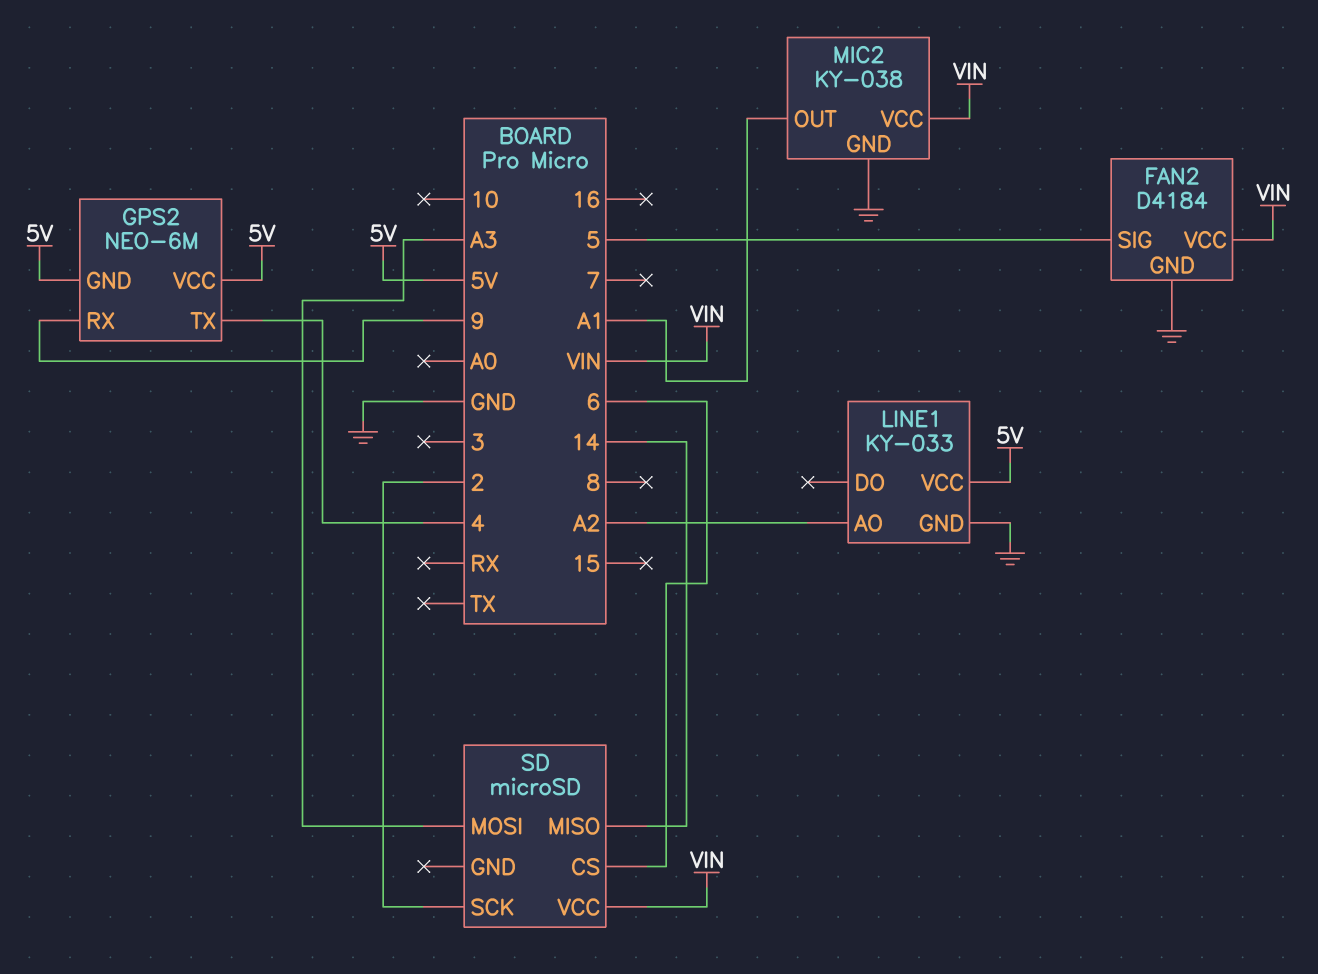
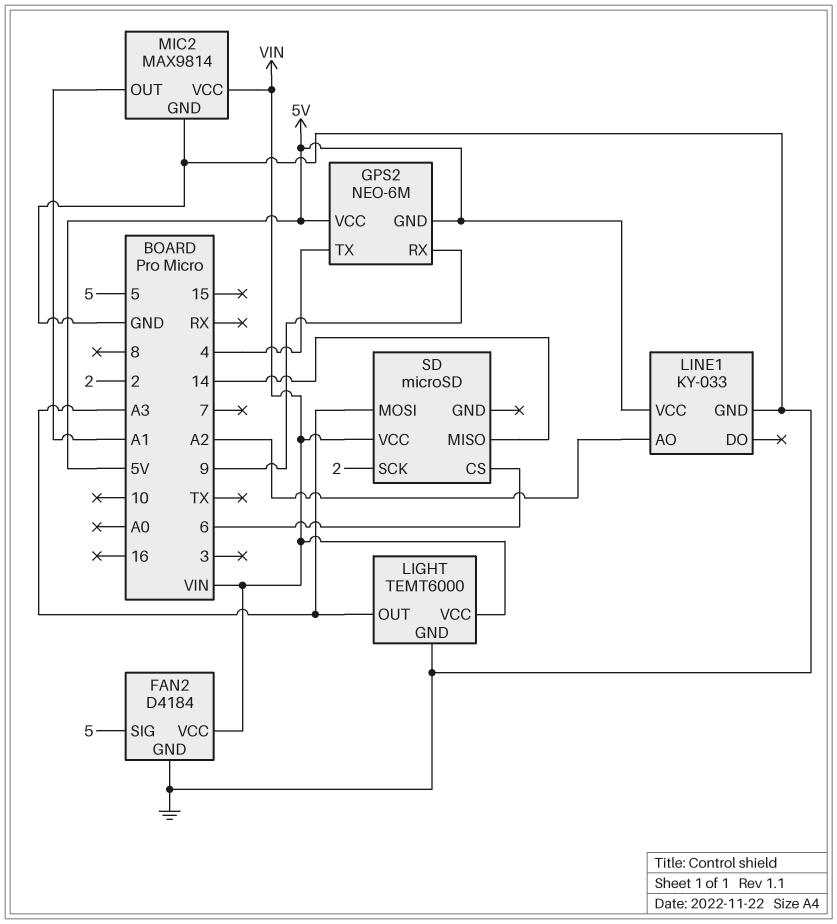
LIGHT: none -> TEMT6000
LIGHT pin GND: none -> GND
LIGHT pin OUT: none -> A3
LIGHT pin VCC: none -> VIN
MIC2: KY-038 -> MAX9814

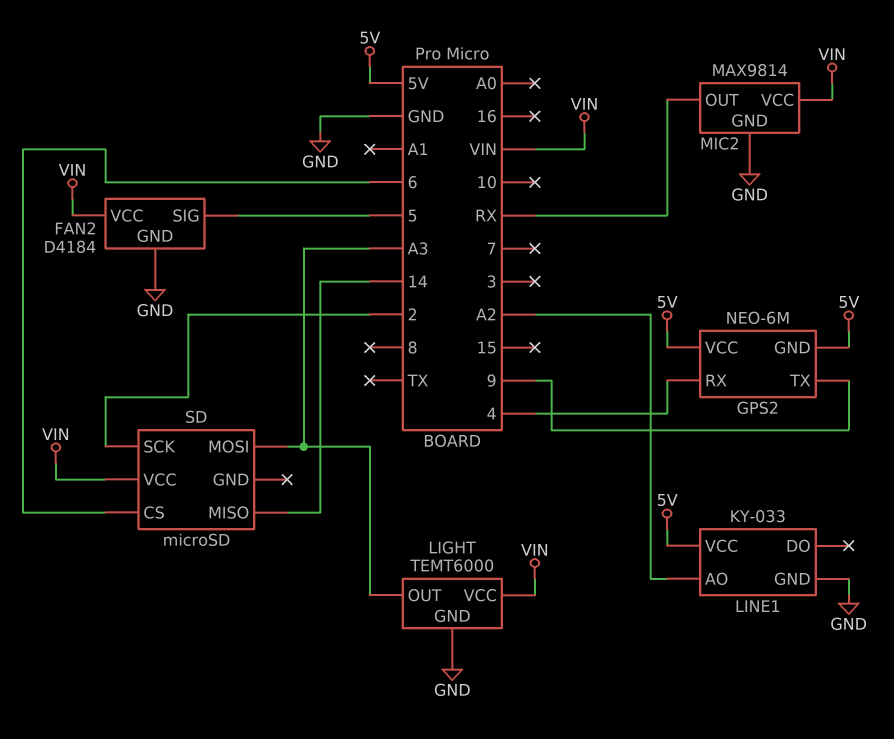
GPS2 pin RX: 9 -> 4
GPS2 pin TX: 4 -> 9
MIC2 pin OUT: A1 -> RX

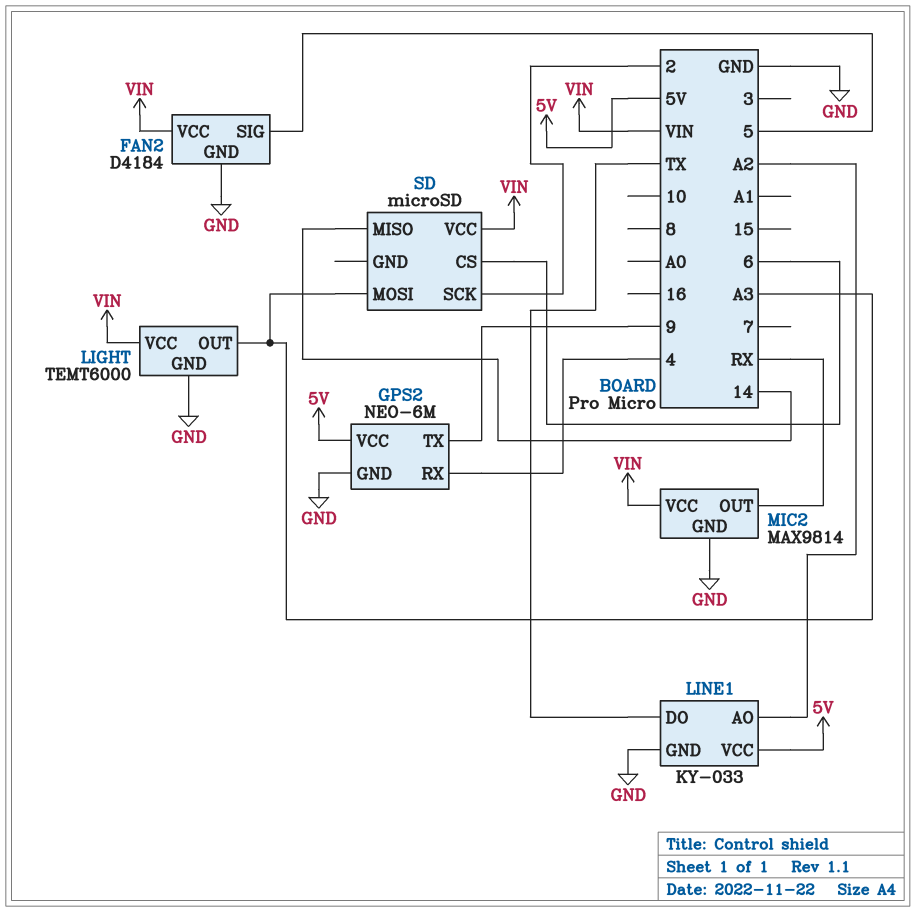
GPS2 pin GND: 5V -> GND
LINE1 pin DO: none -> TX

